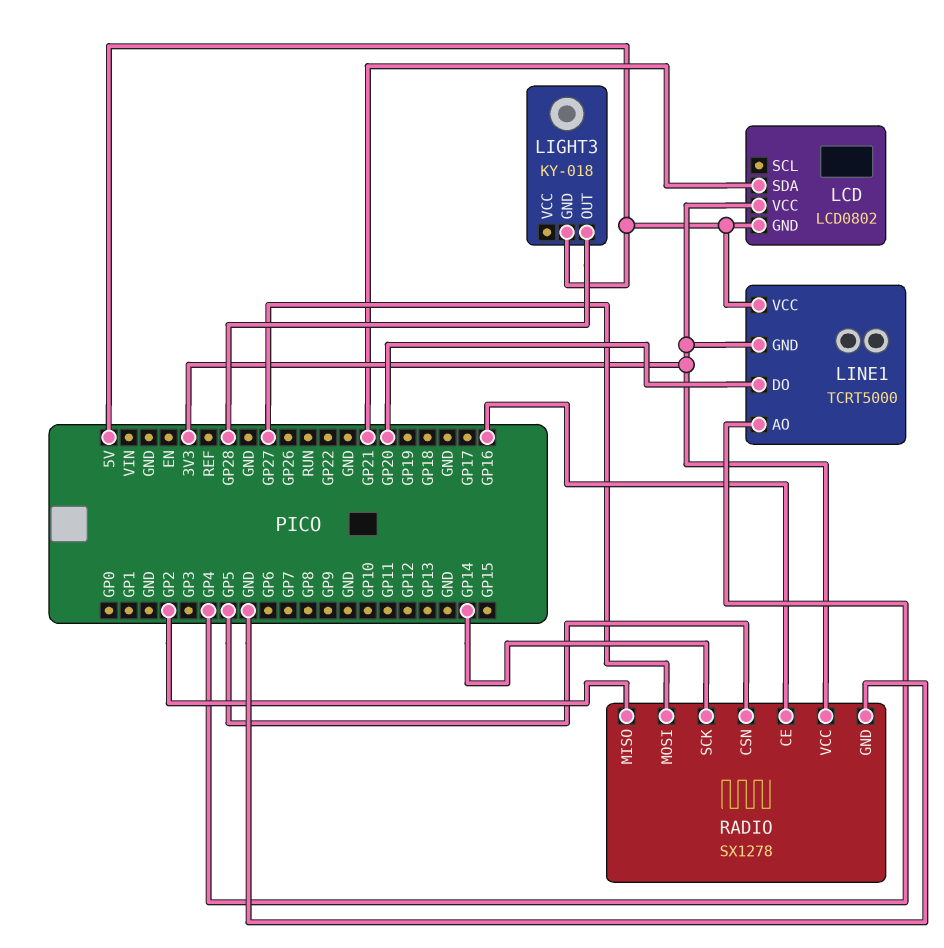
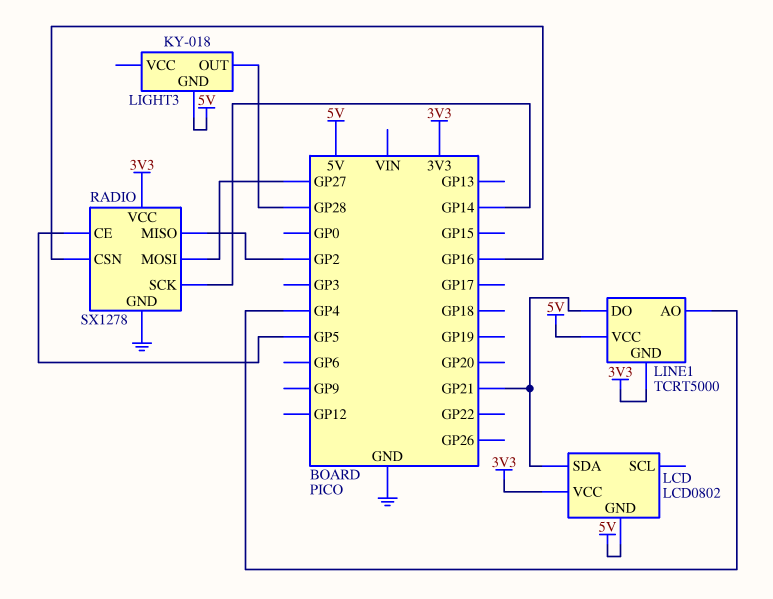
LINE1 pin DO: GP20 -> GP21
RADIO pin CE: GP16 -> GP5
RADIO pin CSN: GP5 -> GP16

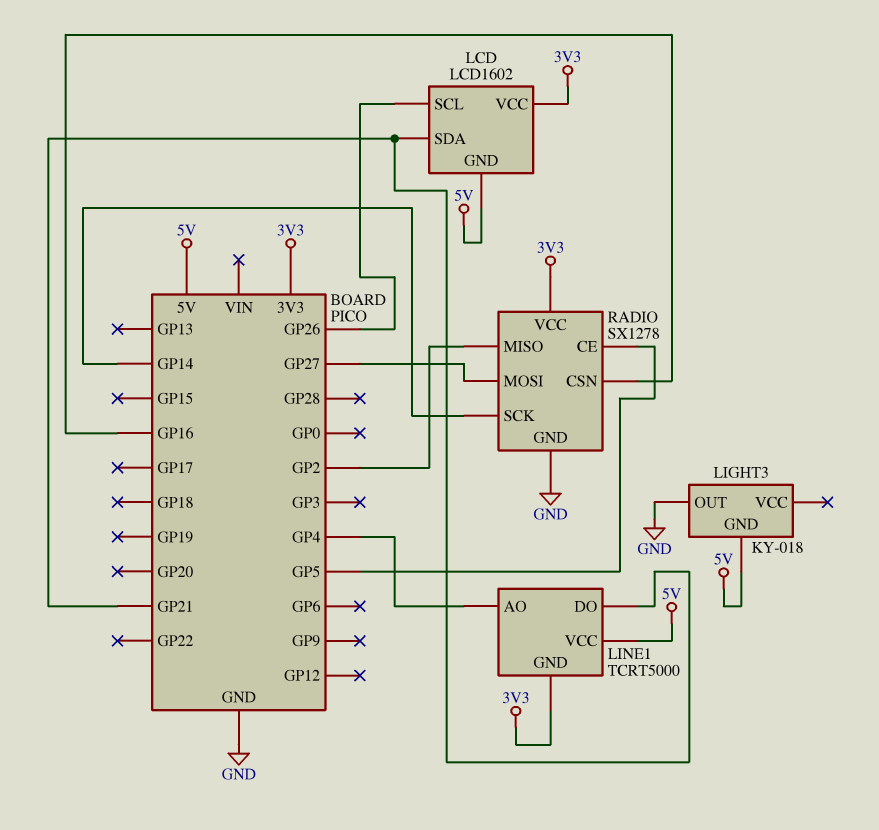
LCD: LCD0802 -> LCD1602
LCD pin SCL: none -> GP26
LIGHT3 pin OUT: GP28 -> GND

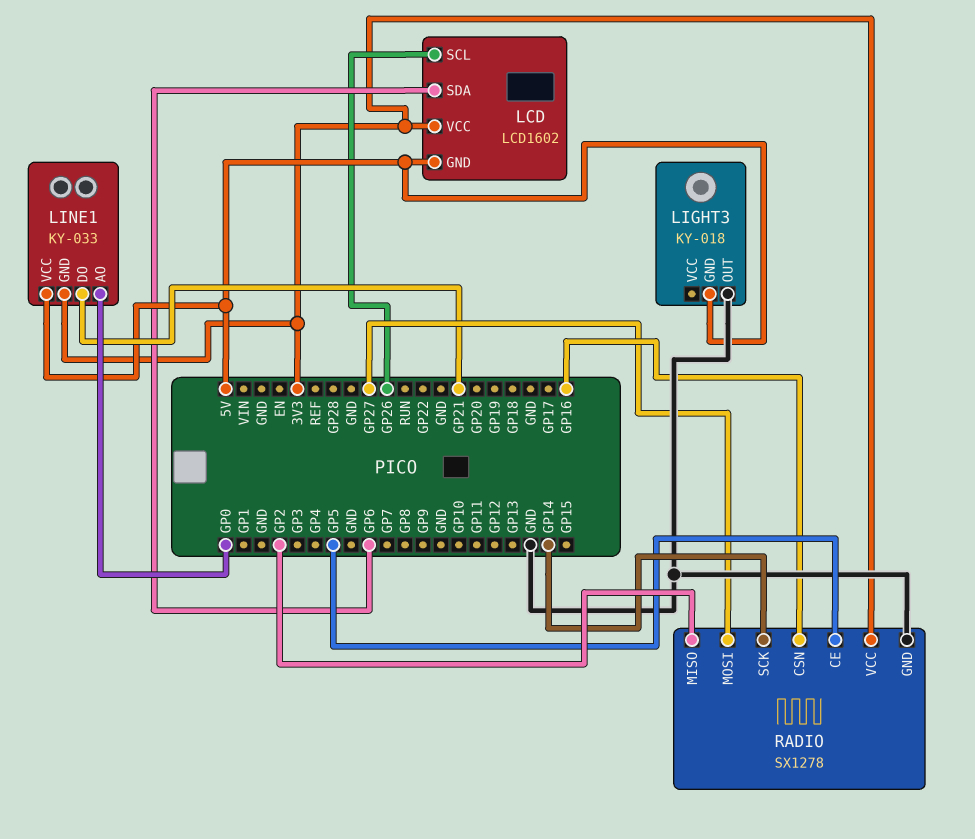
LCD pin SDA: GP21 -> GP6
LINE1: TCRT5000 -> KY-033
LINE1 pin AO: GP4 -> GP0

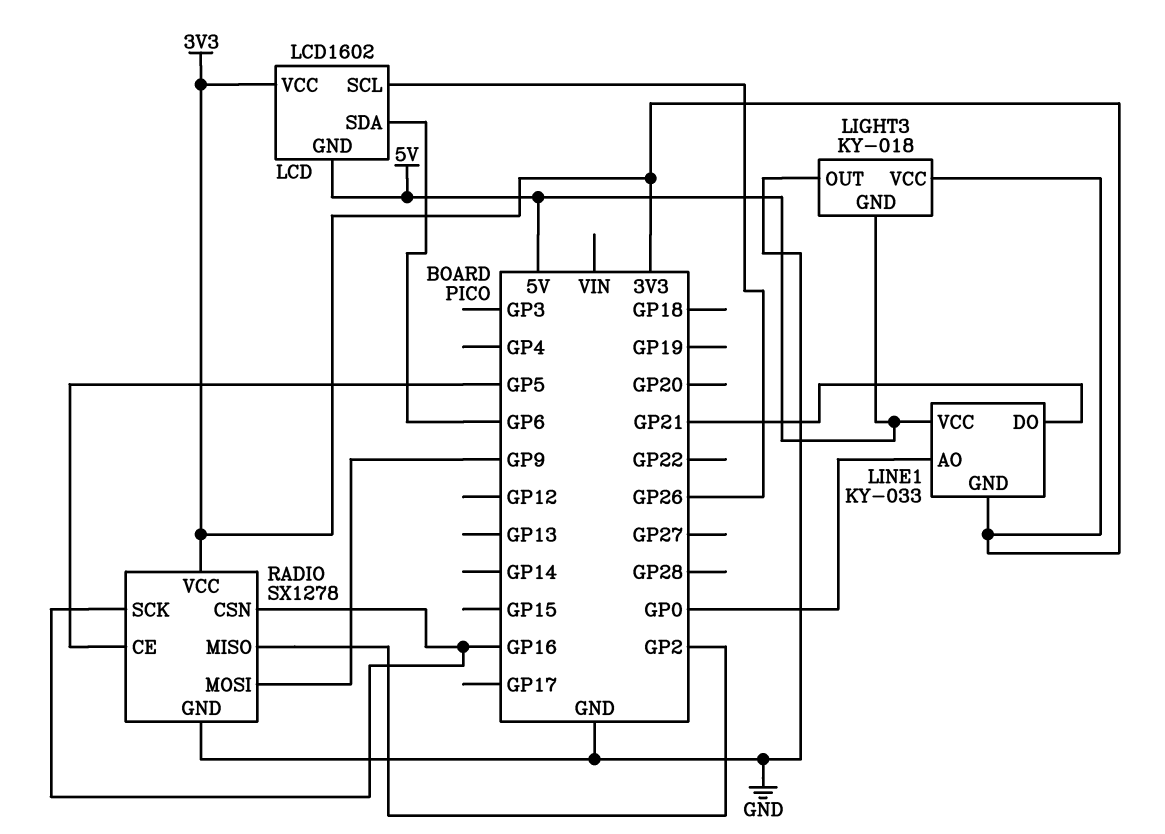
LIGHT3 pin VCC: none -> 3V3
RADIO pin MOSI: GP27 -> GP9
RADIO pin SCK: GP14 -> GP16

